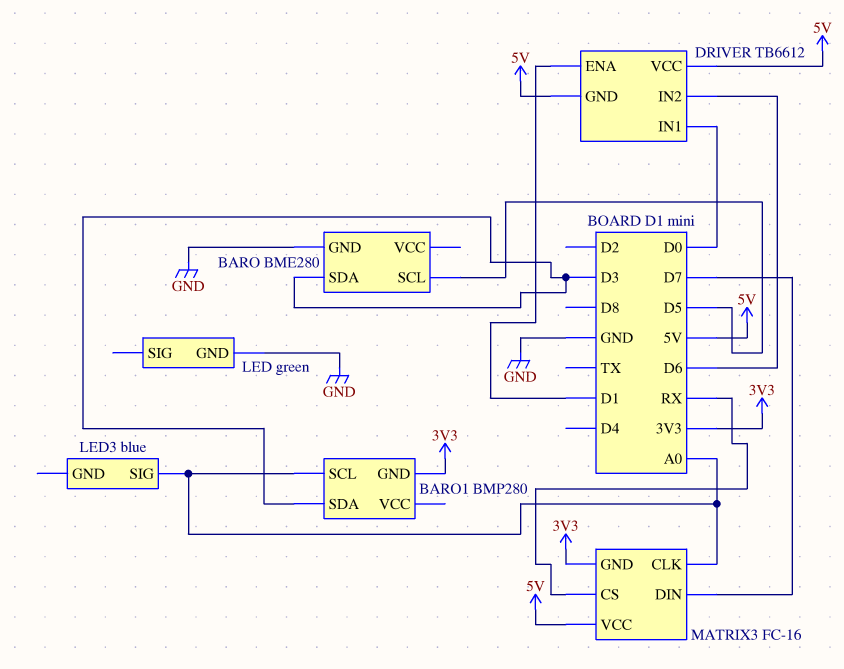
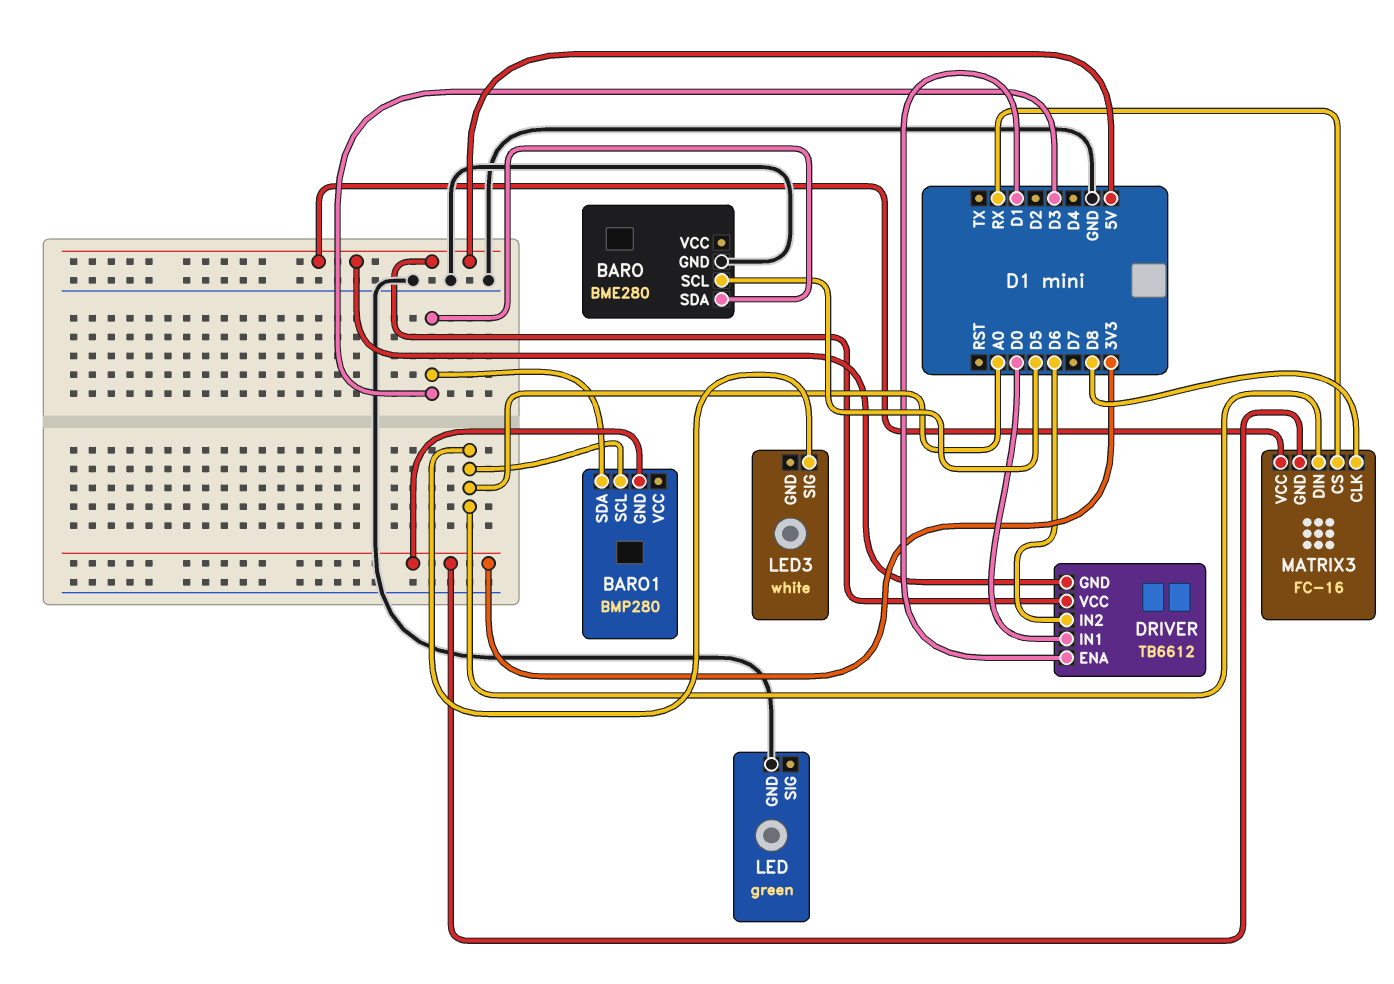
LED3: blue -> white
MATRIX3 pin CLK: A0 -> D8
MATRIX3 pin DIN: D7 -> A0

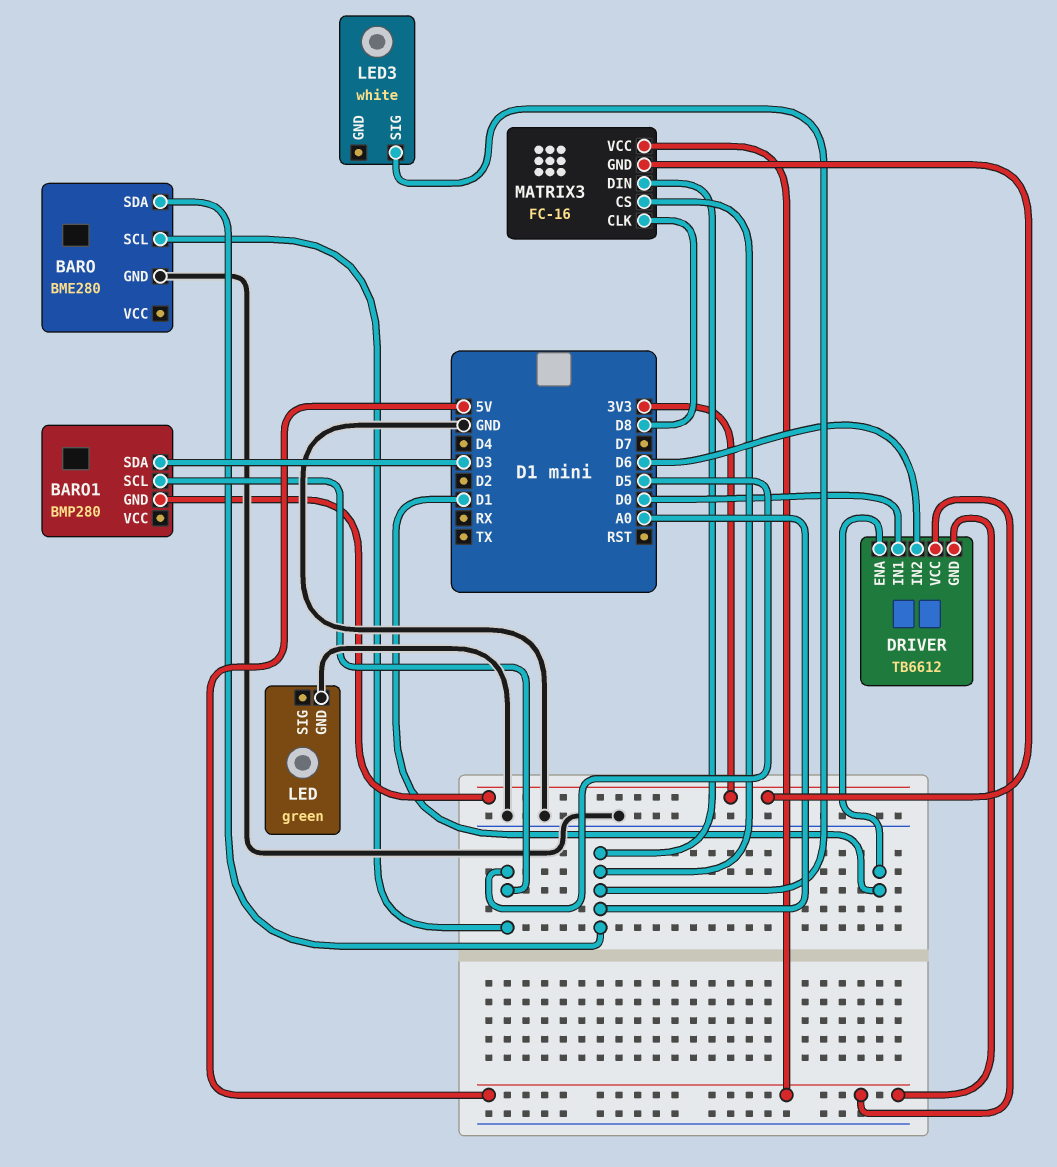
BARO pin SDA: D3 -> A0
BARO1 pin SCL: A0 -> D5
MATRIX3 pin CS: RX -> A0

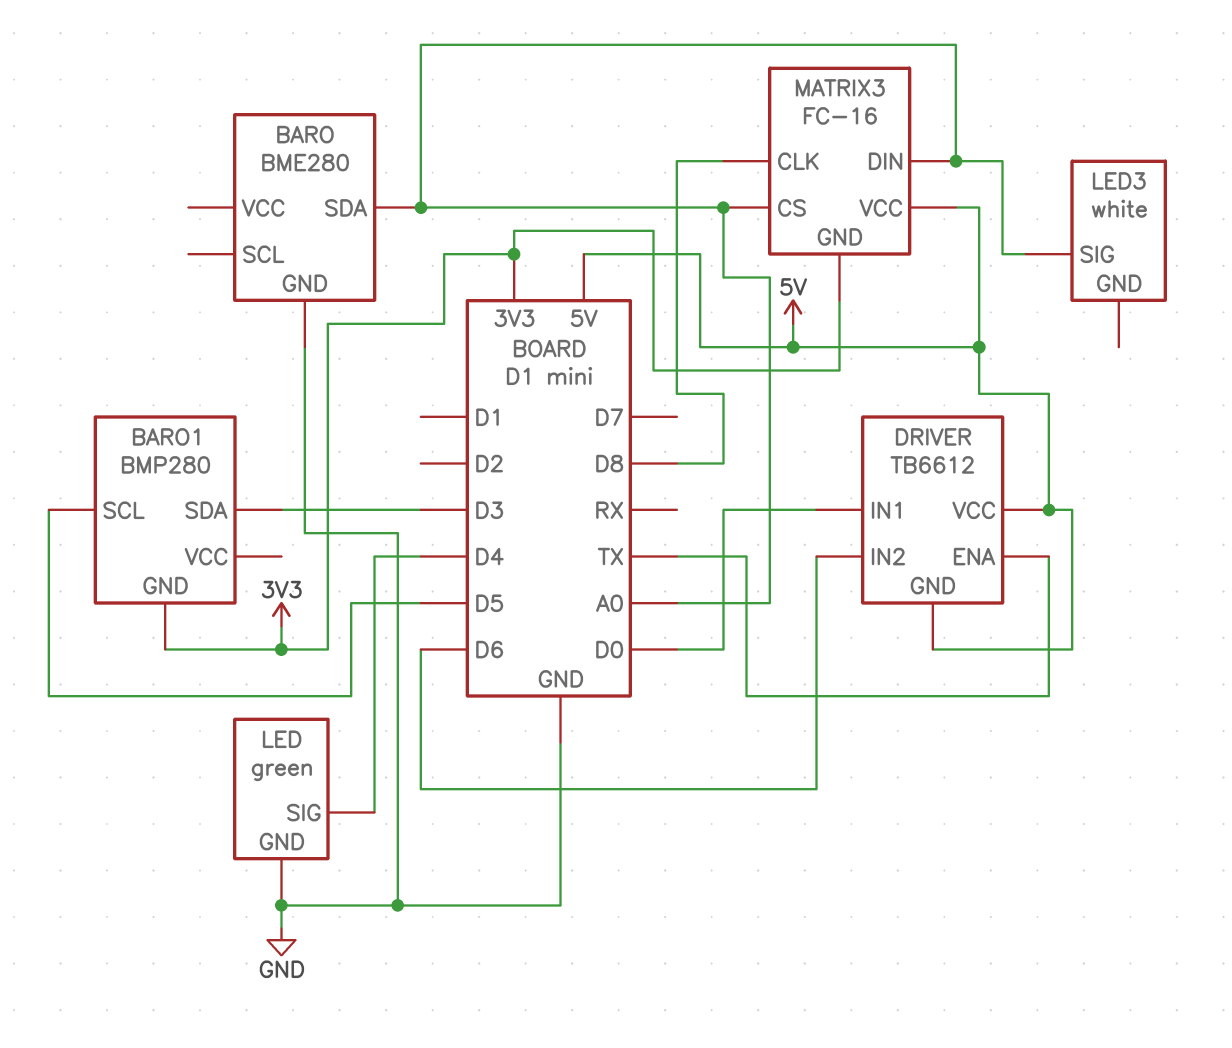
BARO pin SCL: D5 -> none
DRIVER pin ENA: D1 -> TX
LED pin SIG: none -> D4

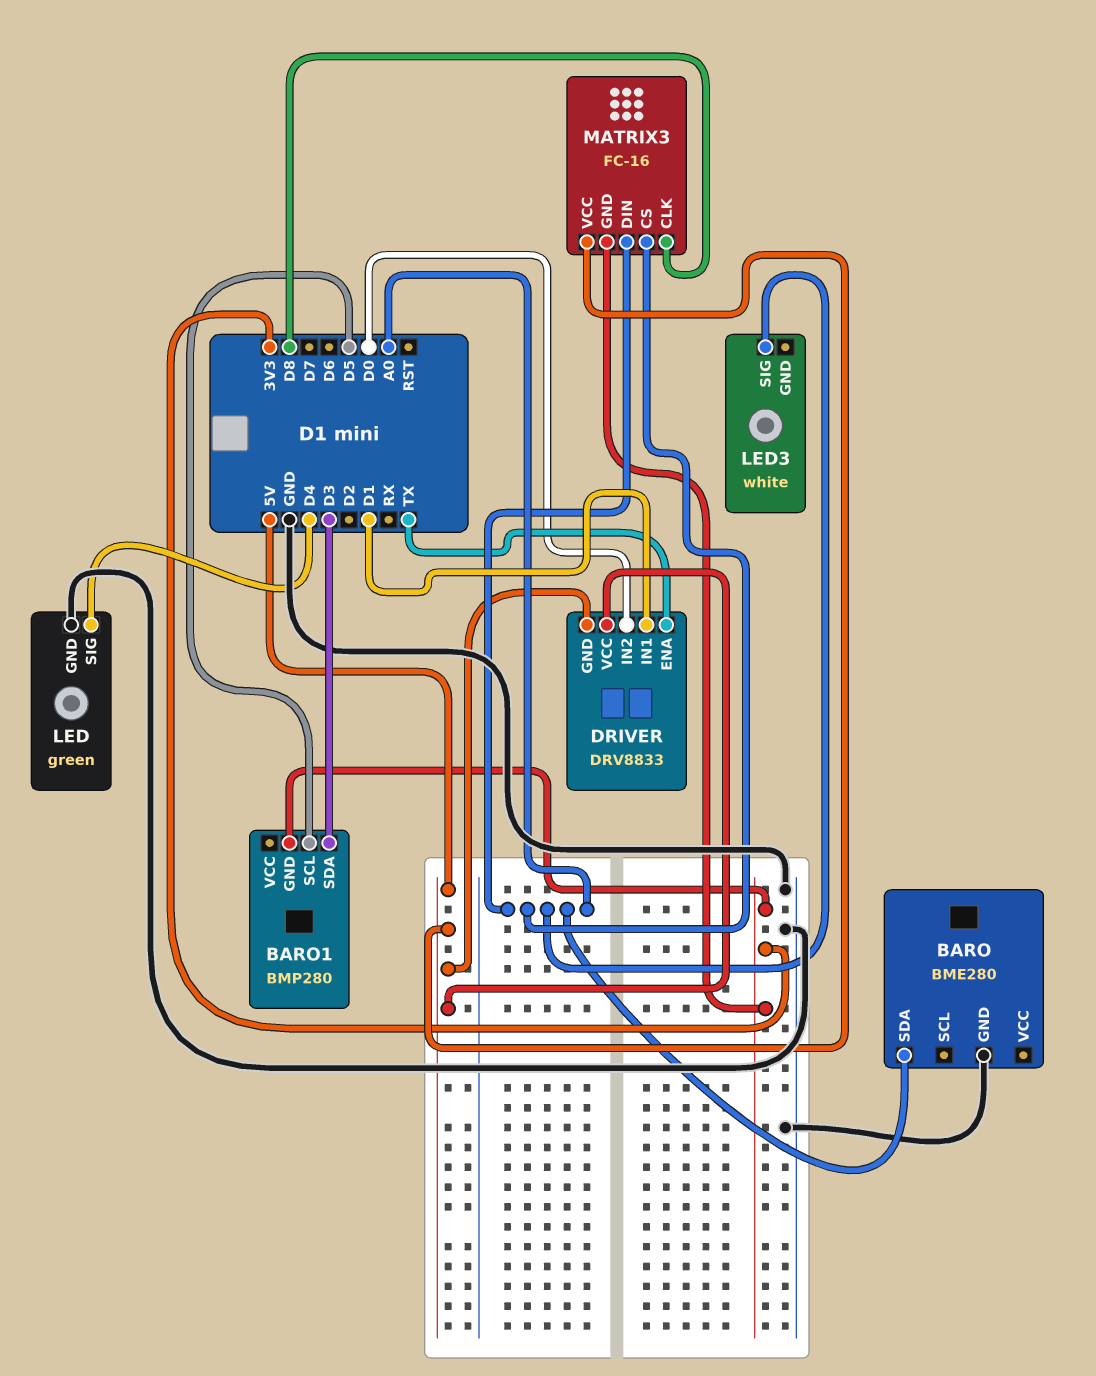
DRIVER: TB6612 -> DRV8833
DRIVER pin IN1: D0 -> D1
DRIVER pin IN2: D6 -> D0

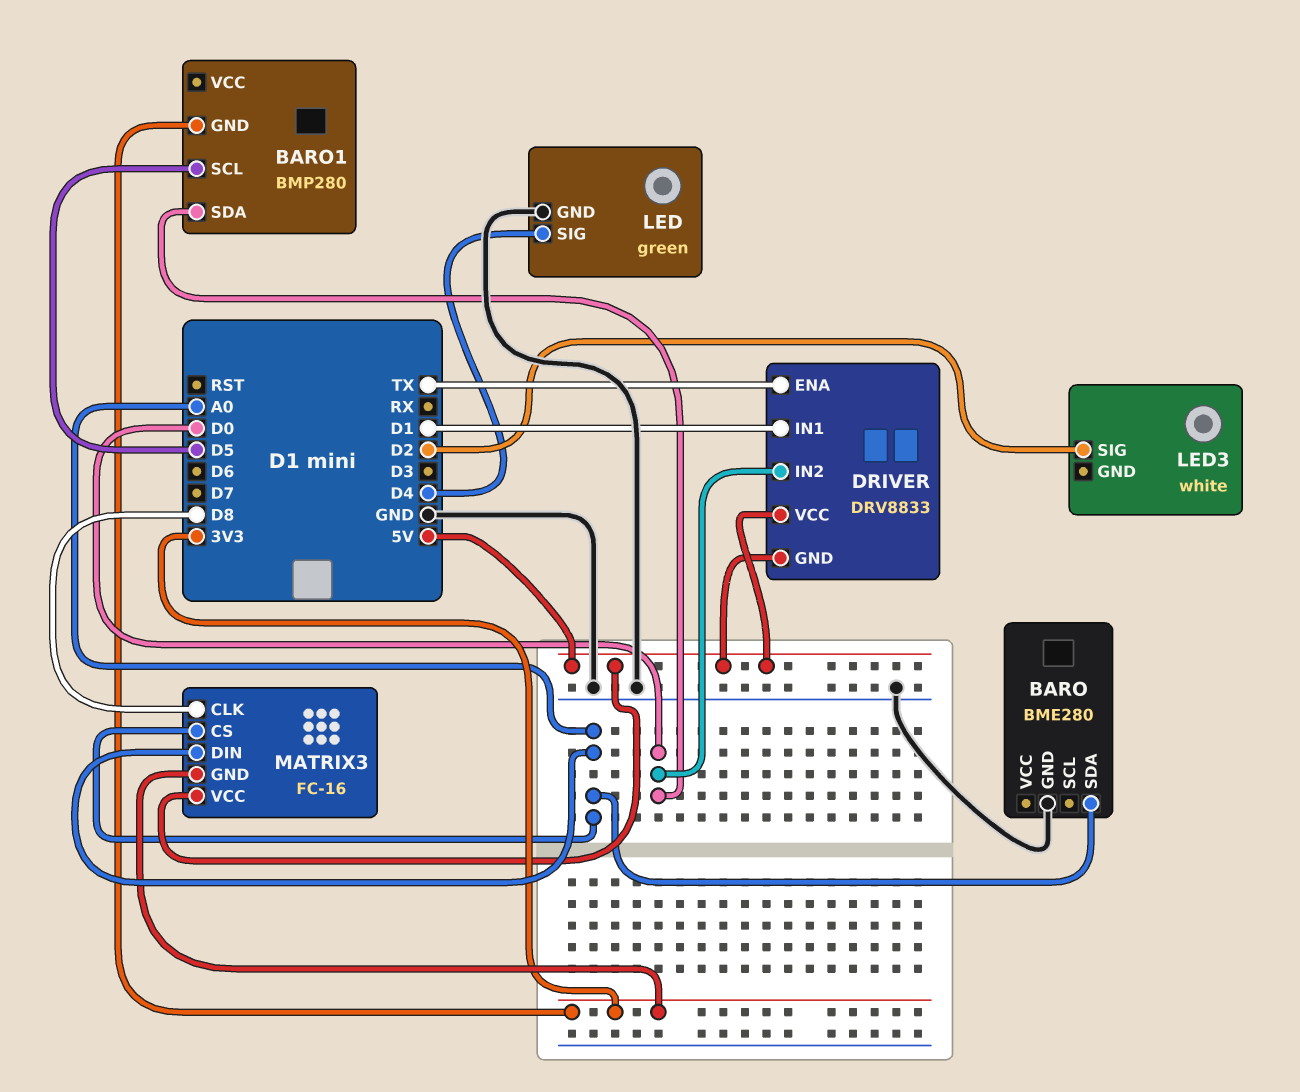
BARO1 pin SDA: D3 -> D0
LED3 pin SIG: A0 -> D2

